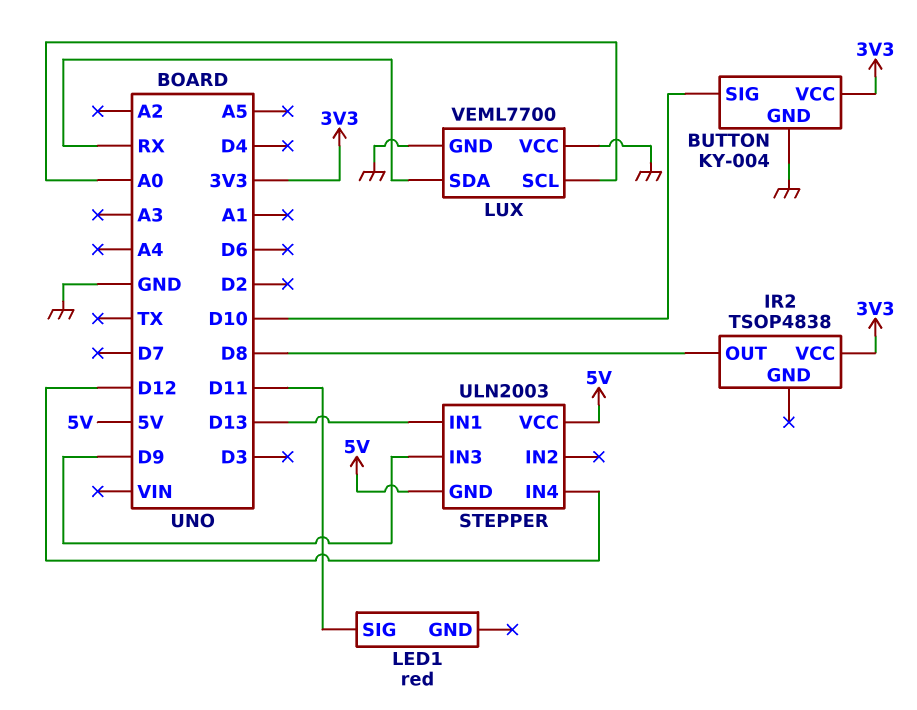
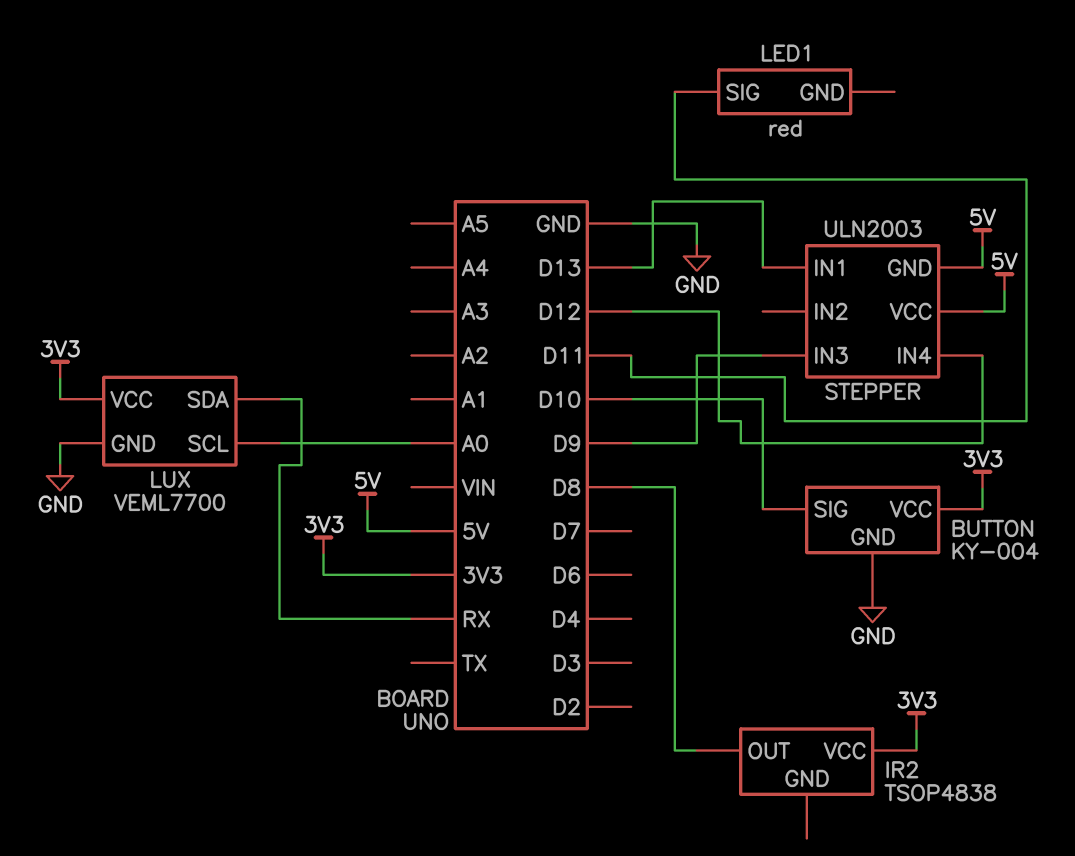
LUX pin VCC: GND -> 3V3

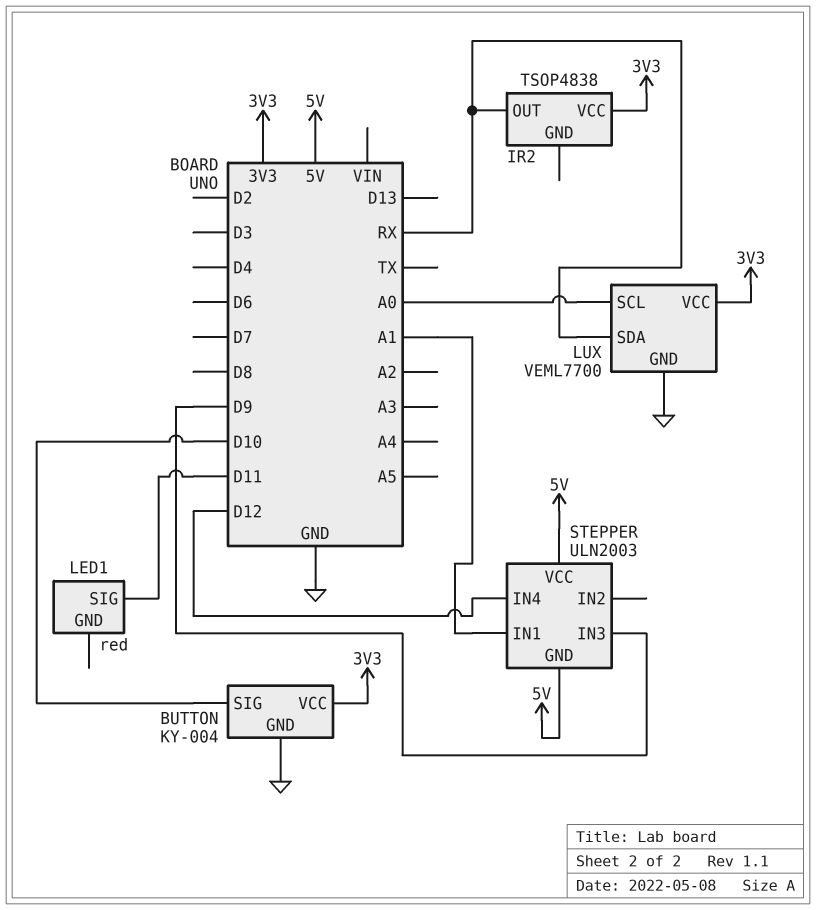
IR2 pin OUT: D8 -> RX
STEPPER pin IN1: D13 -> A1

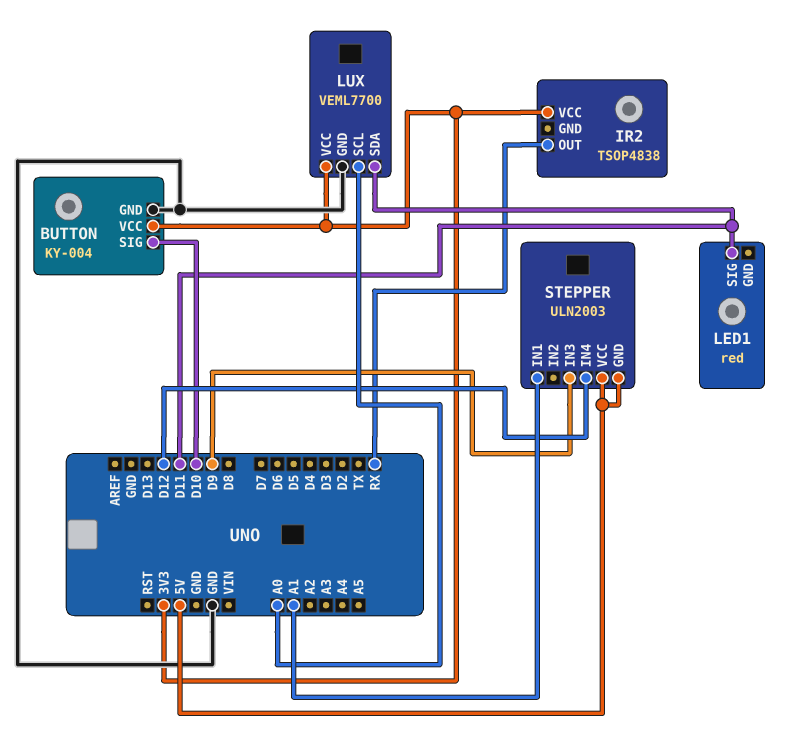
LUX pin SDA: RX -> D11

